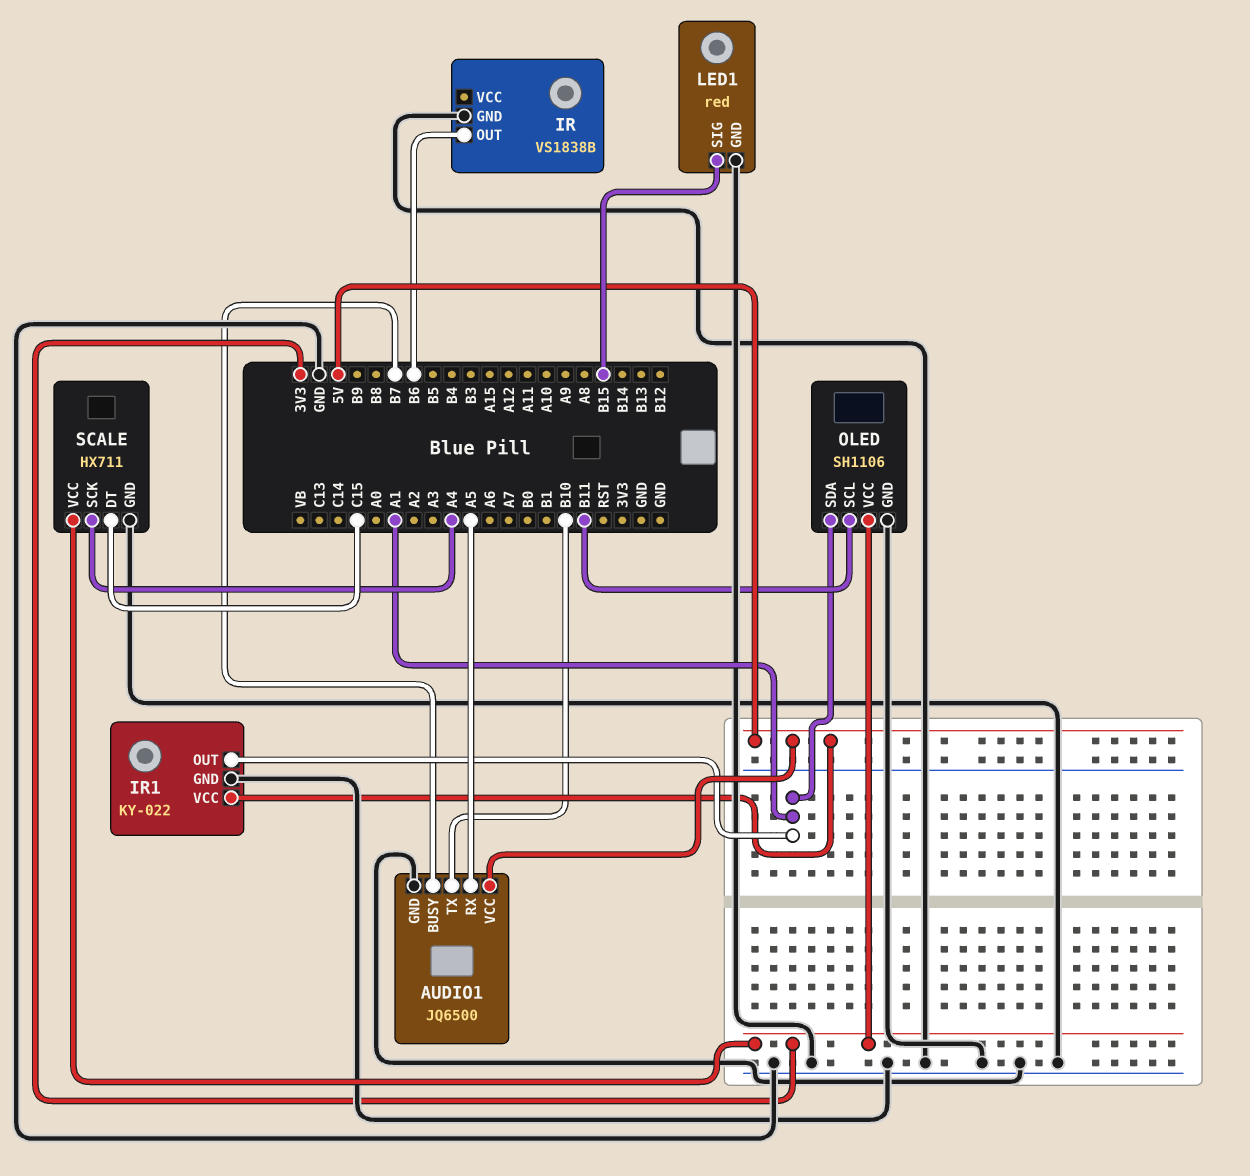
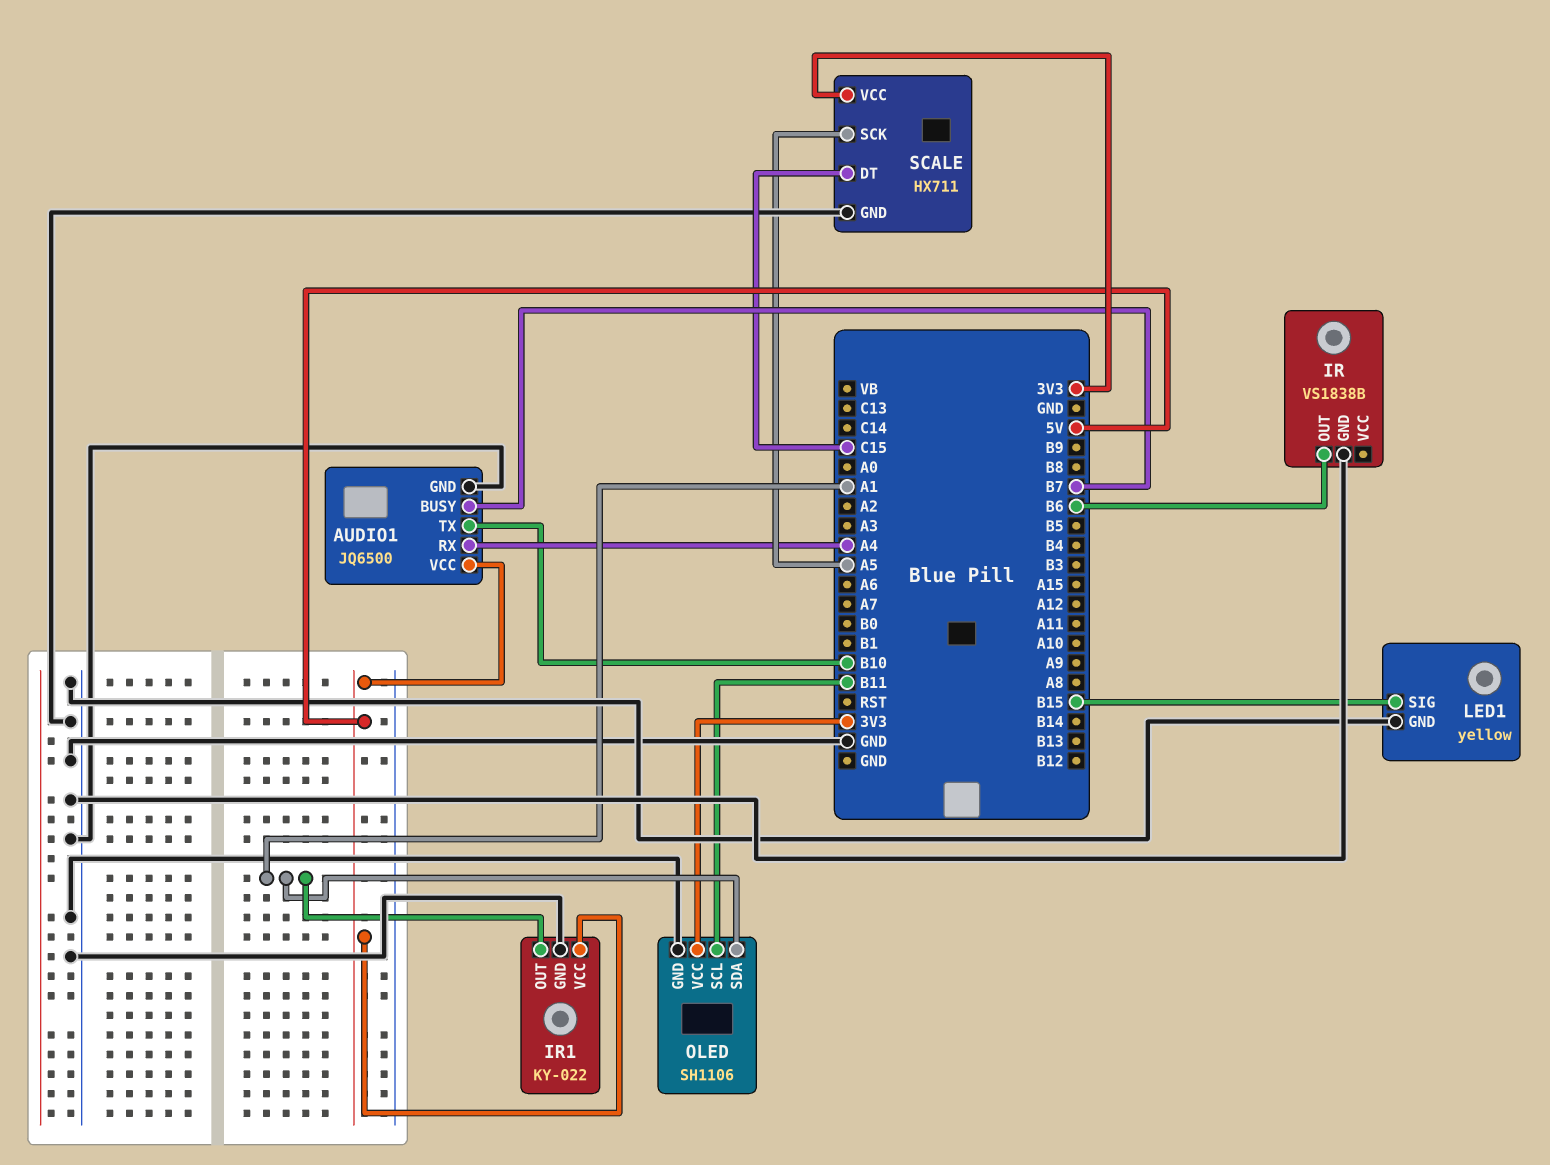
AUDIO1 pin RX: A5 -> A4
LED1: red -> yellow
SCALE pin SCK: A4 -> A5

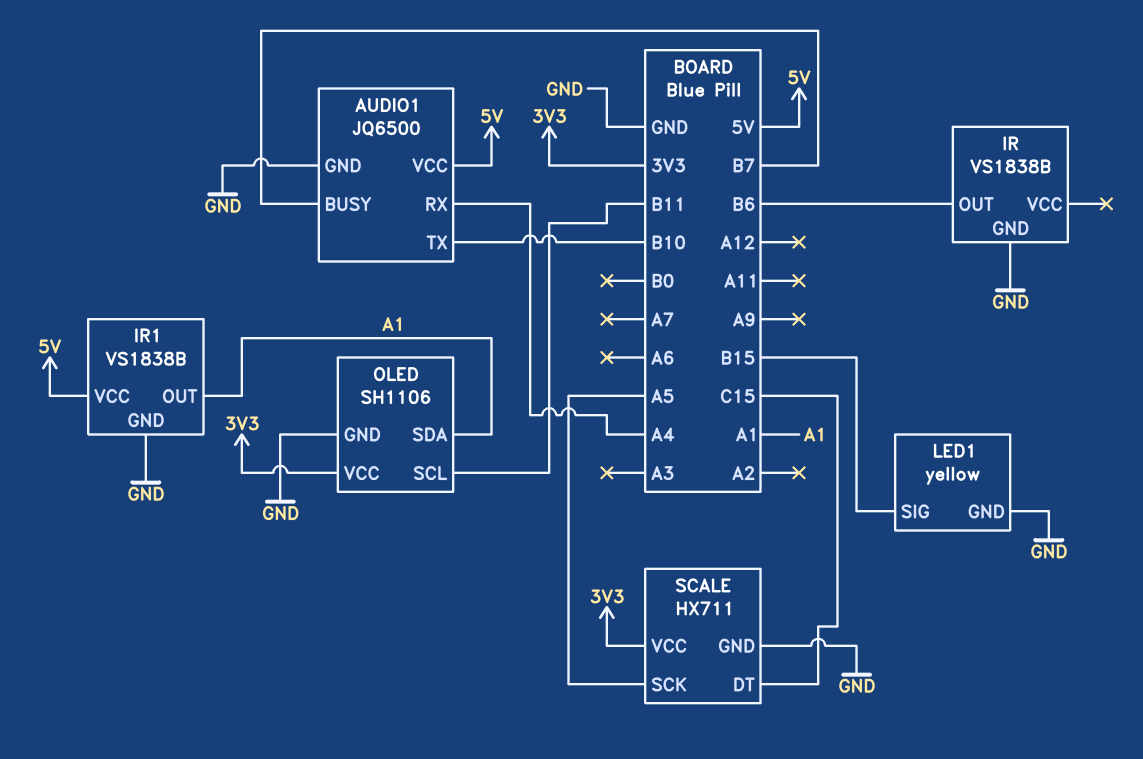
IR1: KY-022 -> VS1838B

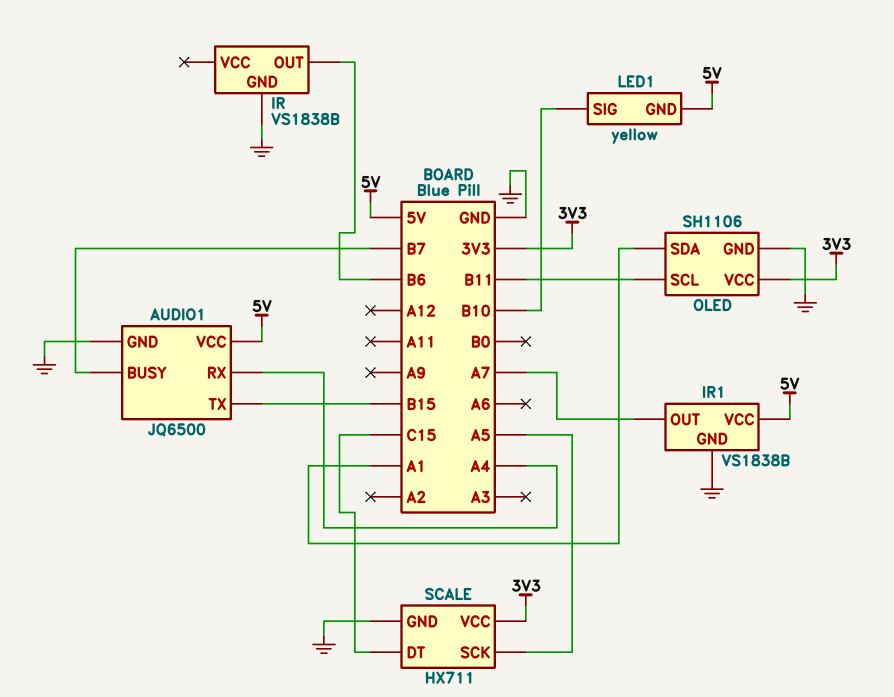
AUDIO1 pin TX: B10 -> B15
IR1 pin OUT: A1 -> A7
LED1 pin GND: GND -> 5V
LED1 pin SIG: B15 -> B10

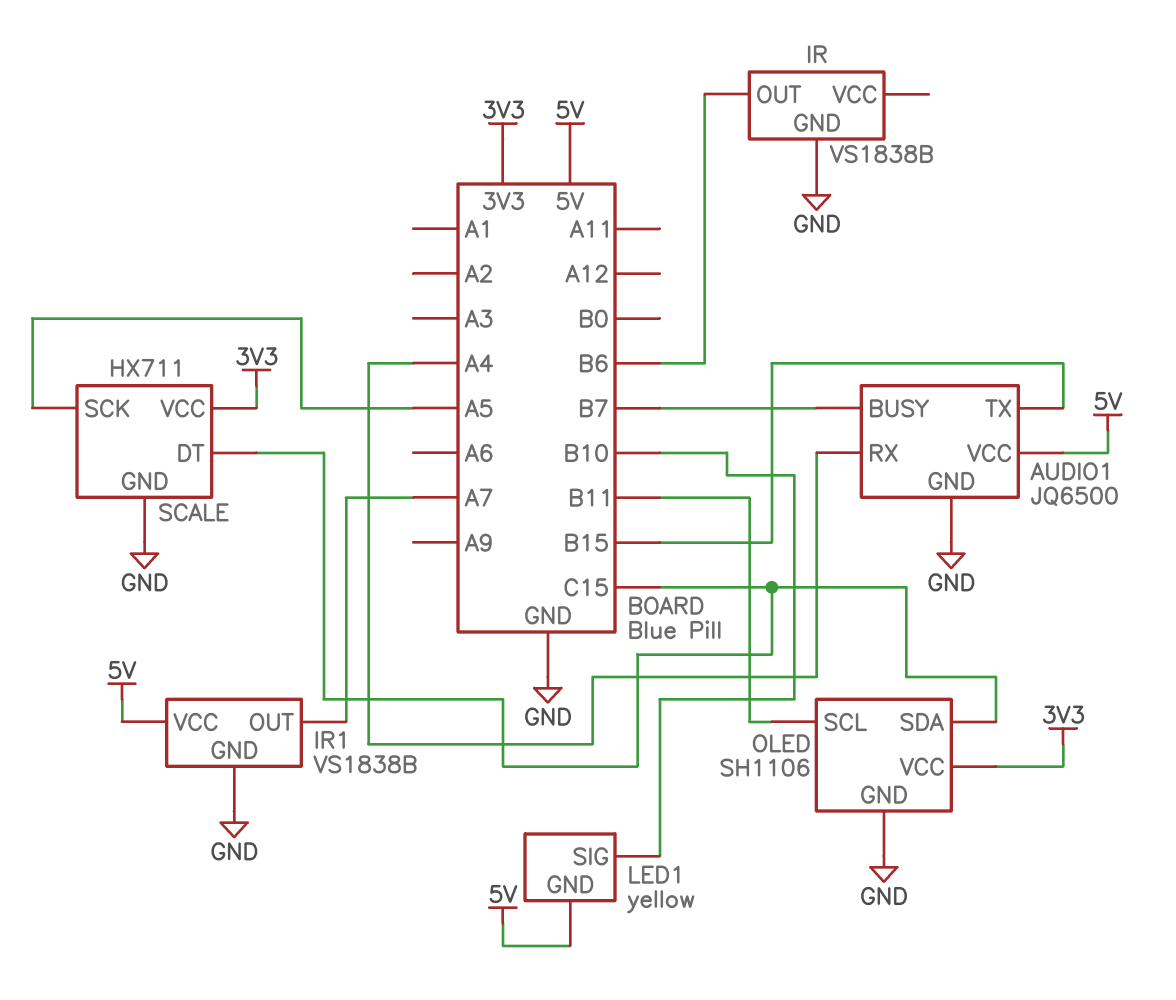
OLED pin SDA: A1 -> C15

